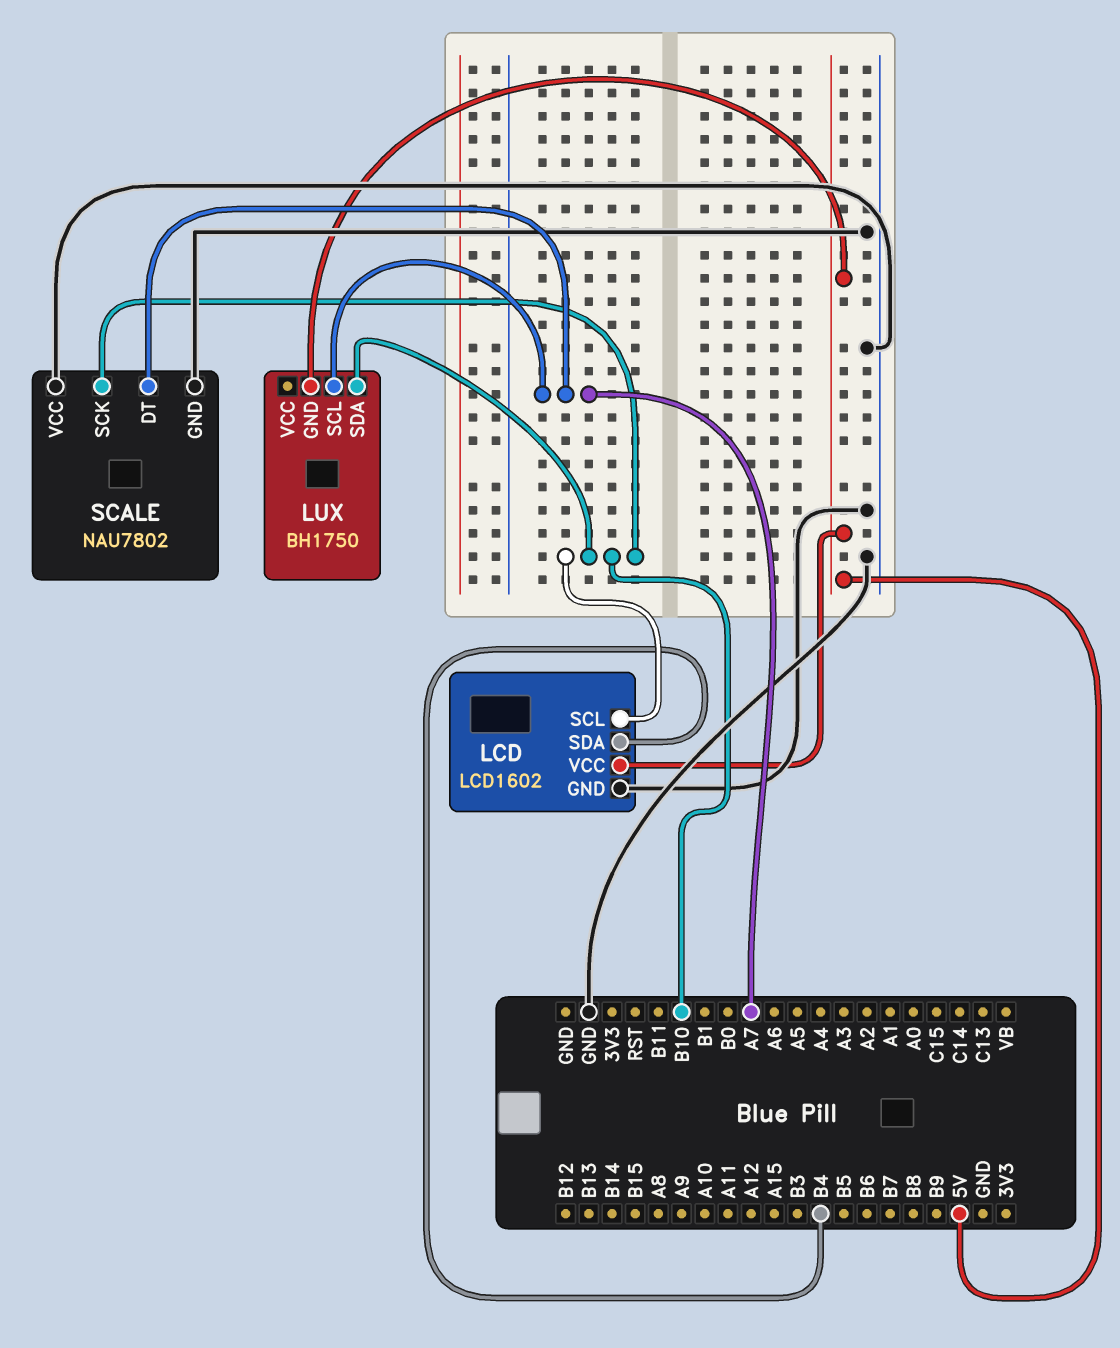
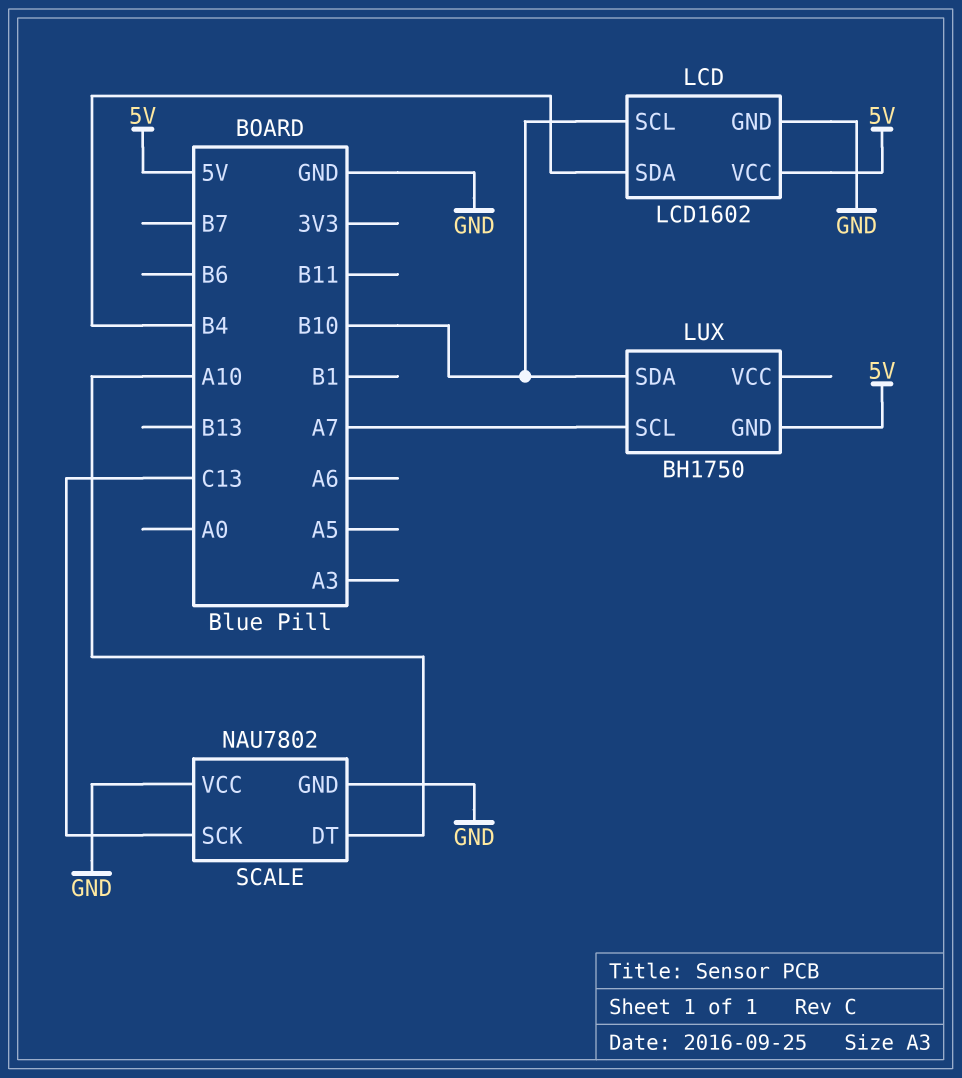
SCALE pin DT: A7 -> A10
SCALE pin SCK: B10 -> C13

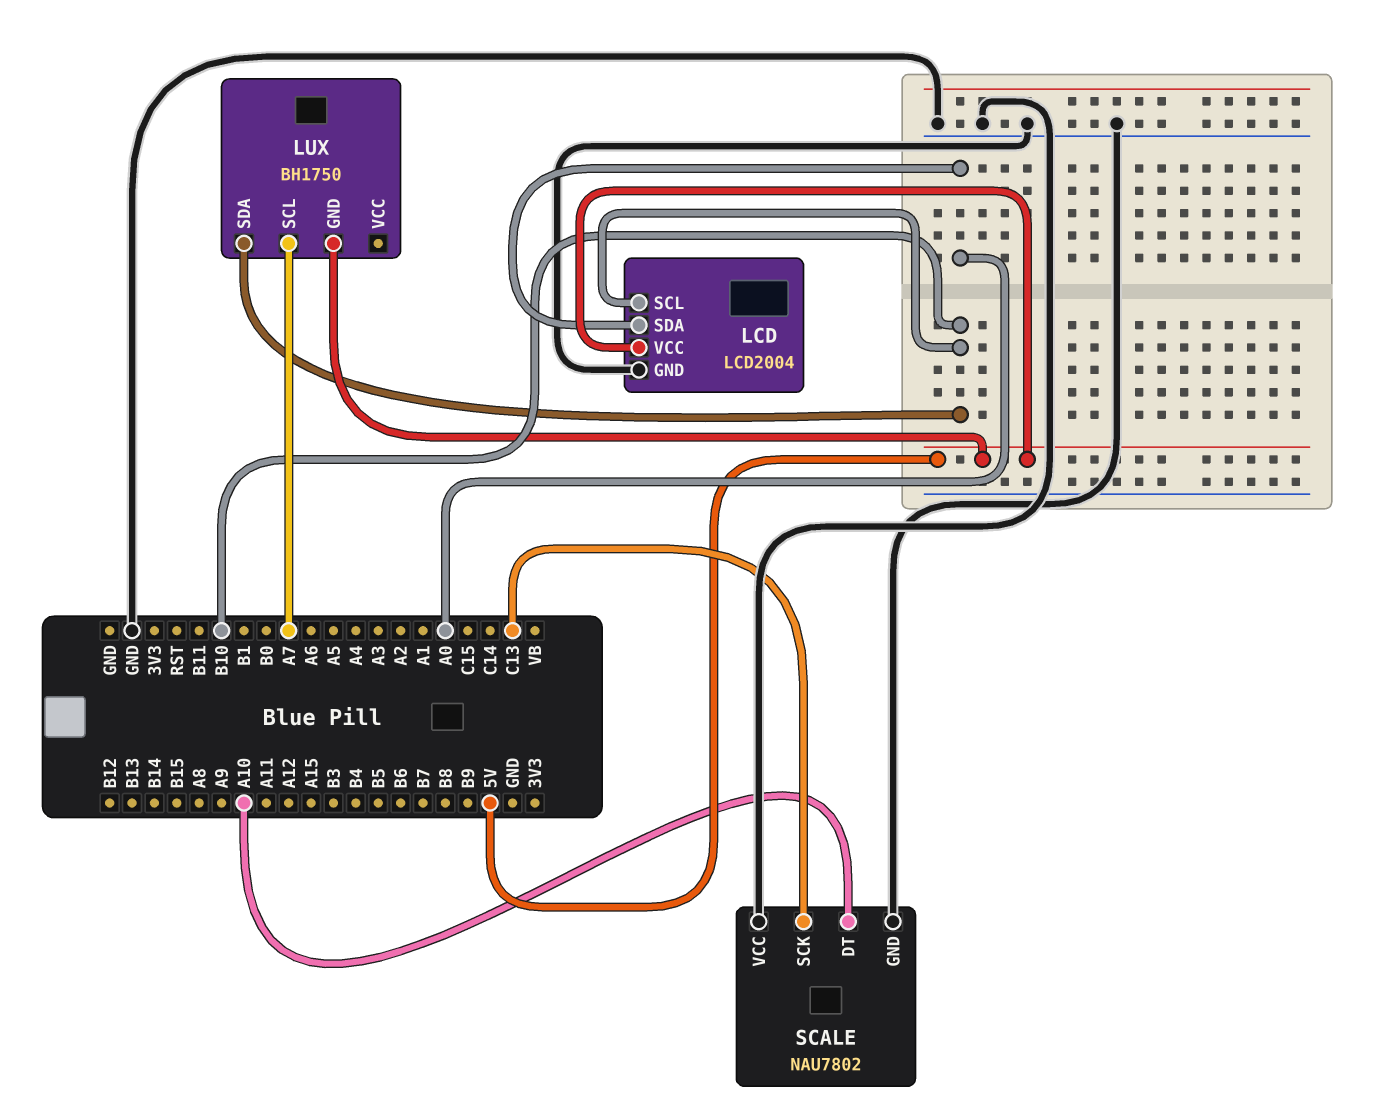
LCD: LCD1602 -> LCD2004
LCD pin SDA: B4 -> A0

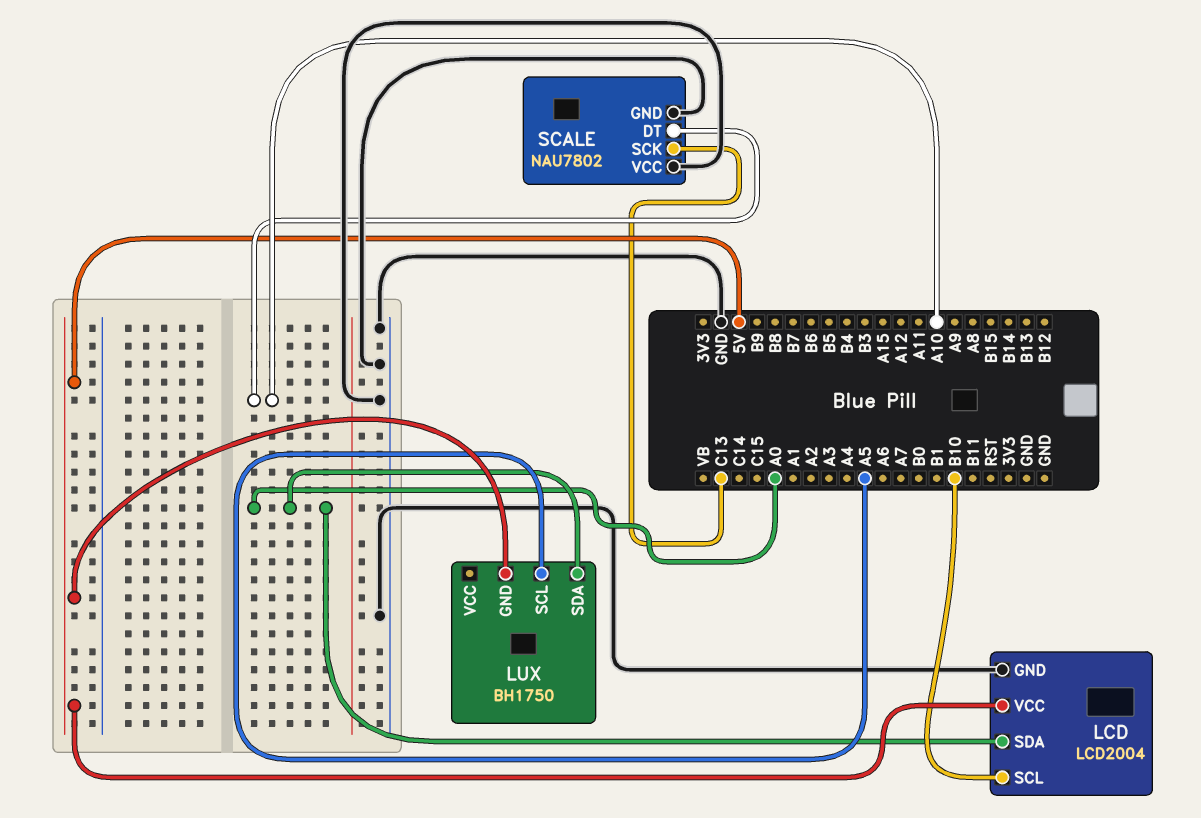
LUX pin SCL: A7 -> A5
LUX pin SDA: B10 -> A0

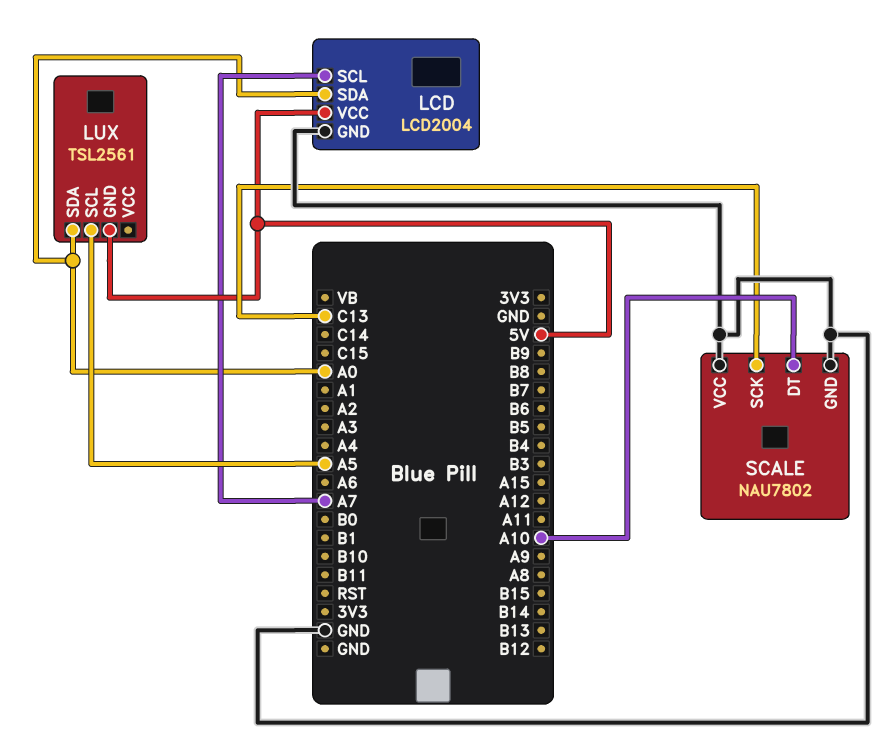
LCD pin SCL: B10 -> A7
LUX: BH1750 -> TSL2561

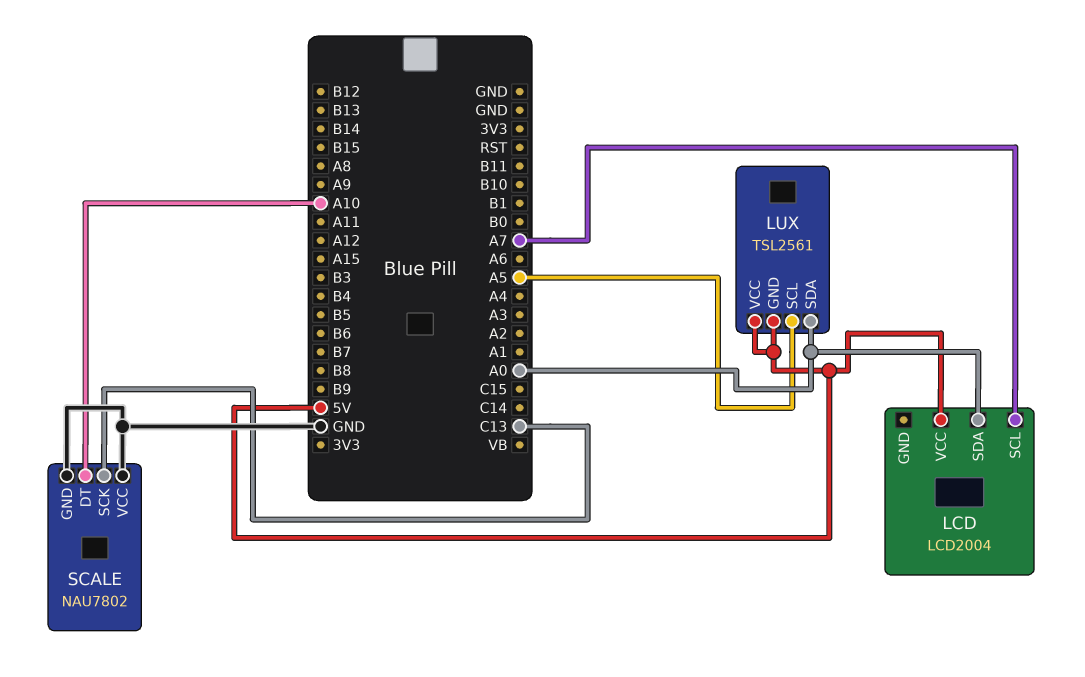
LCD pin GND: GND -> none
LUX pin VCC: none -> 5V

